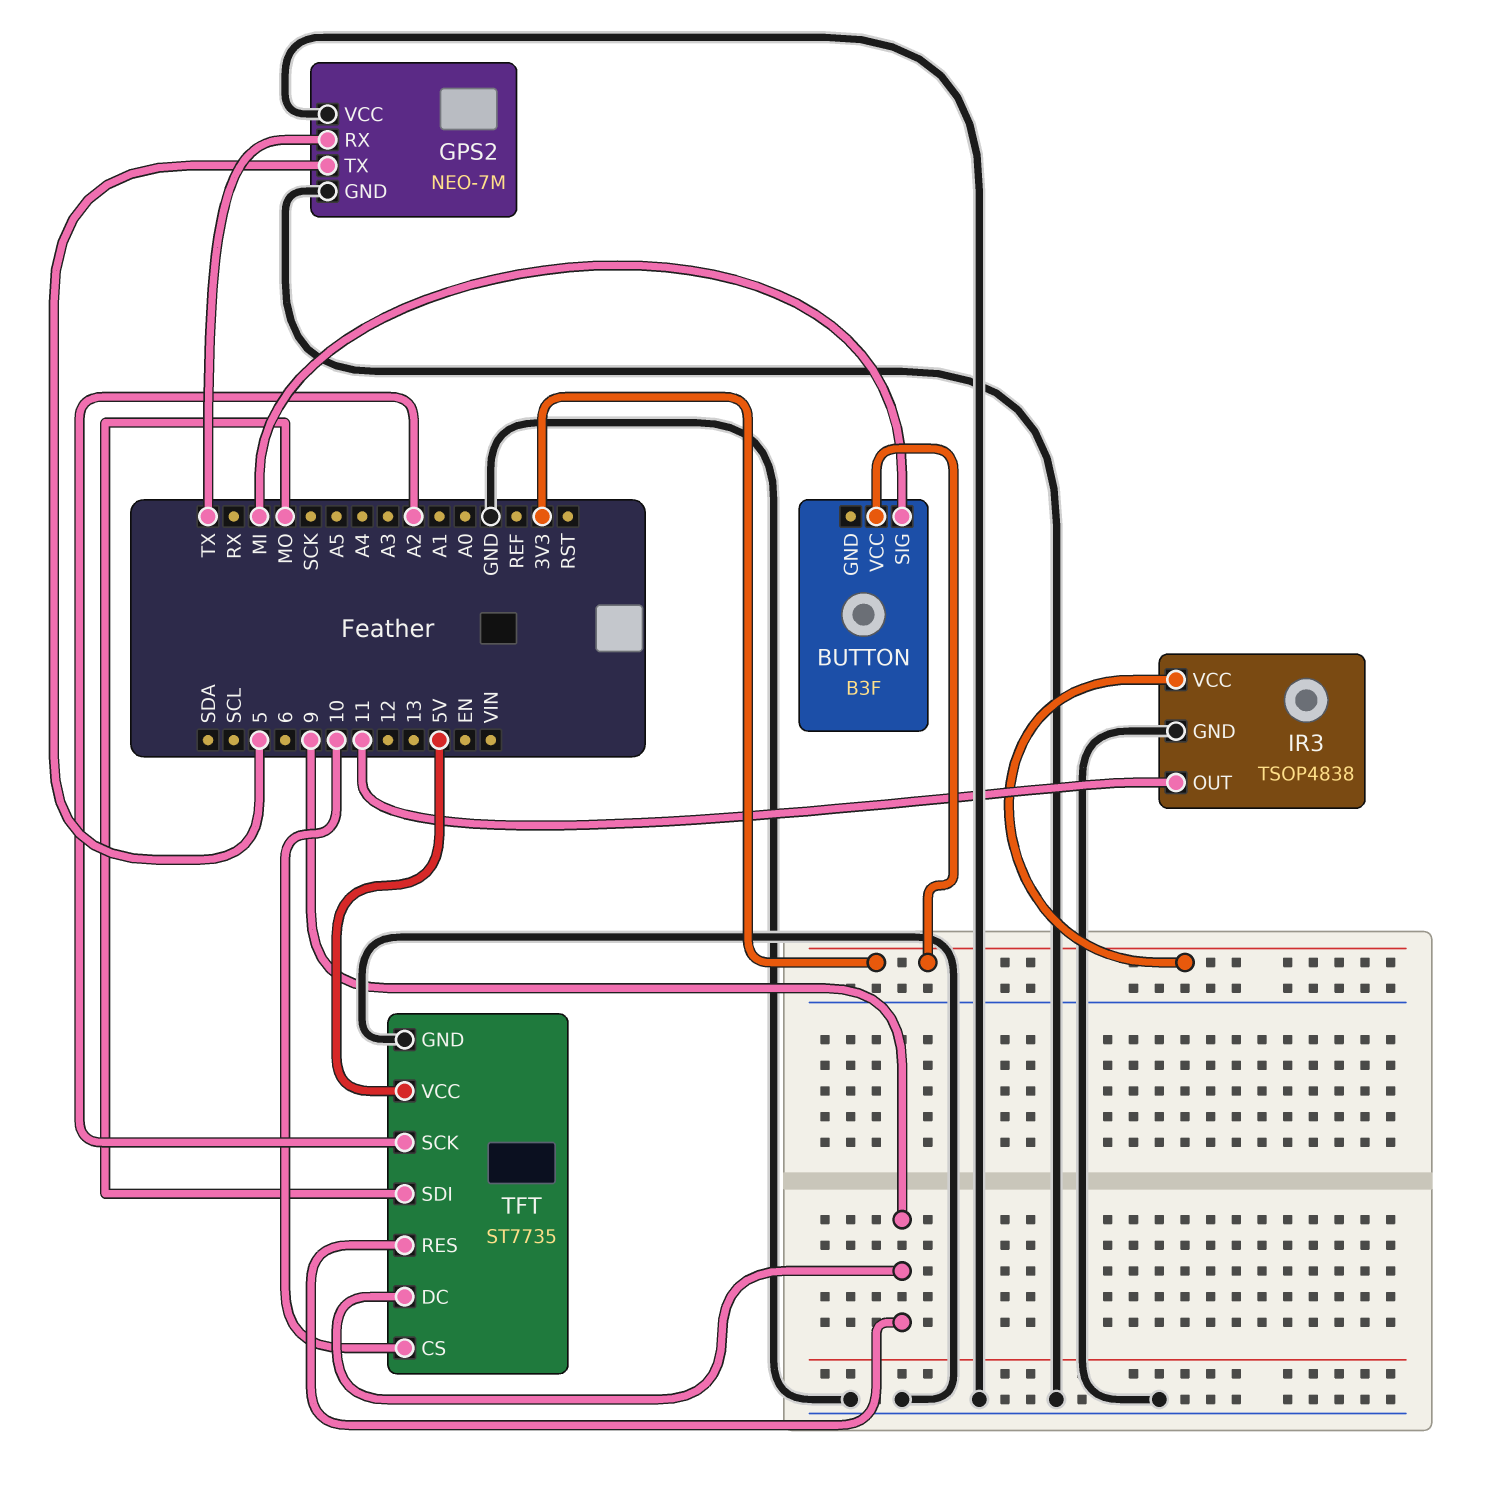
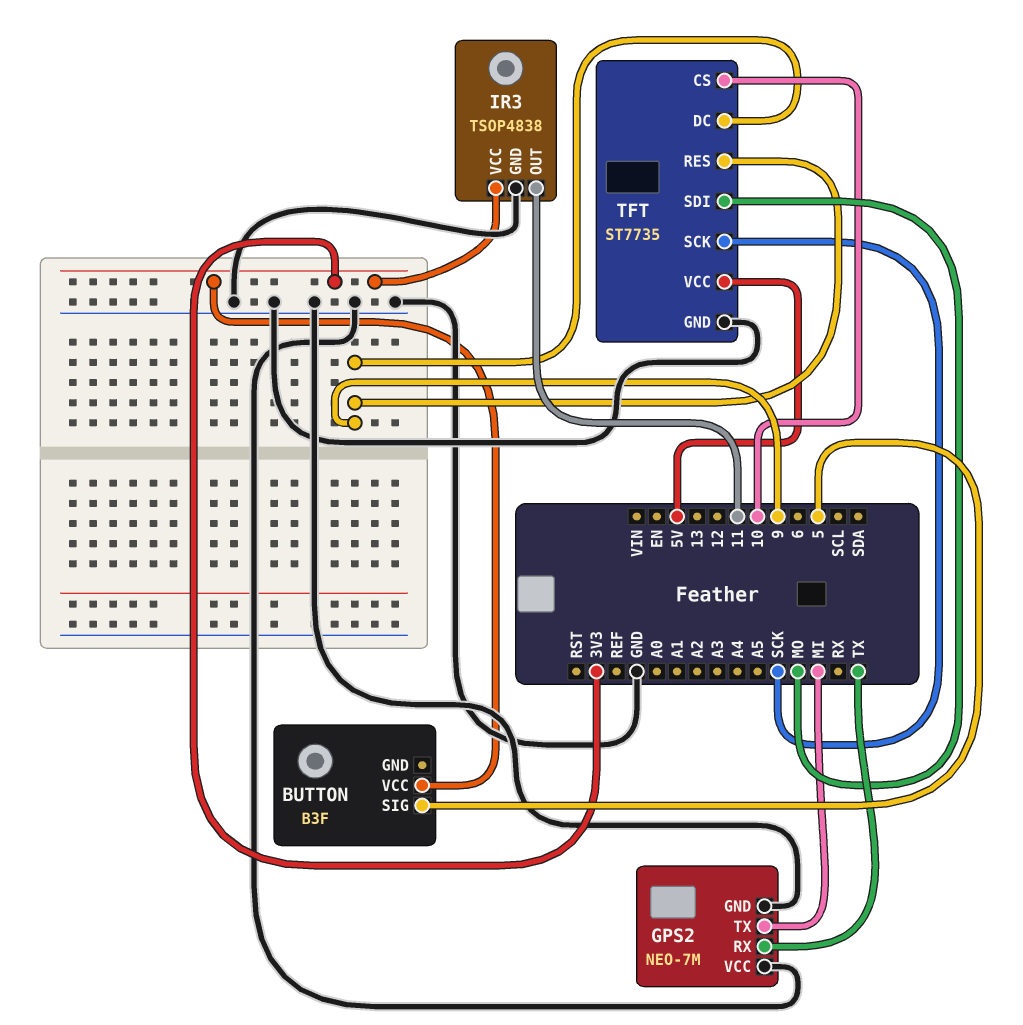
BUTTON pin SIG: MI -> 5
GPS2 pin TX: 5 -> MI
TFT pin SCK: A2 -> SCK

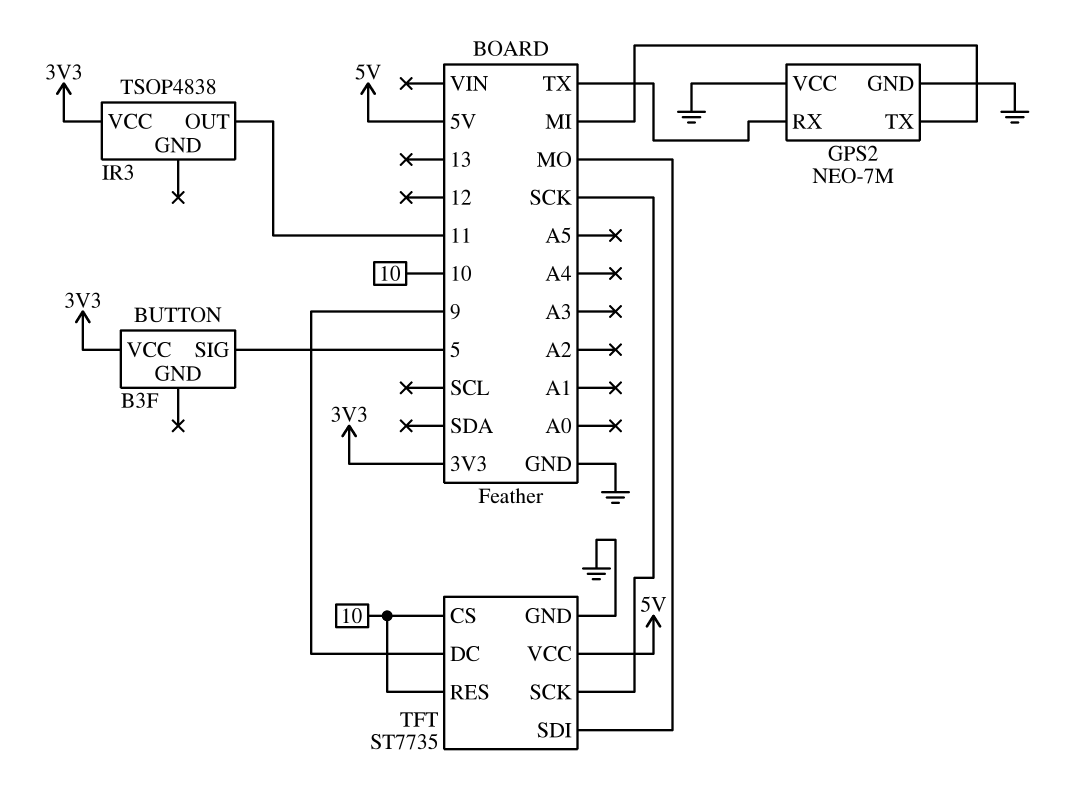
IR3 pin GND: GND -> none
TFT pin RES: 9 -> 10

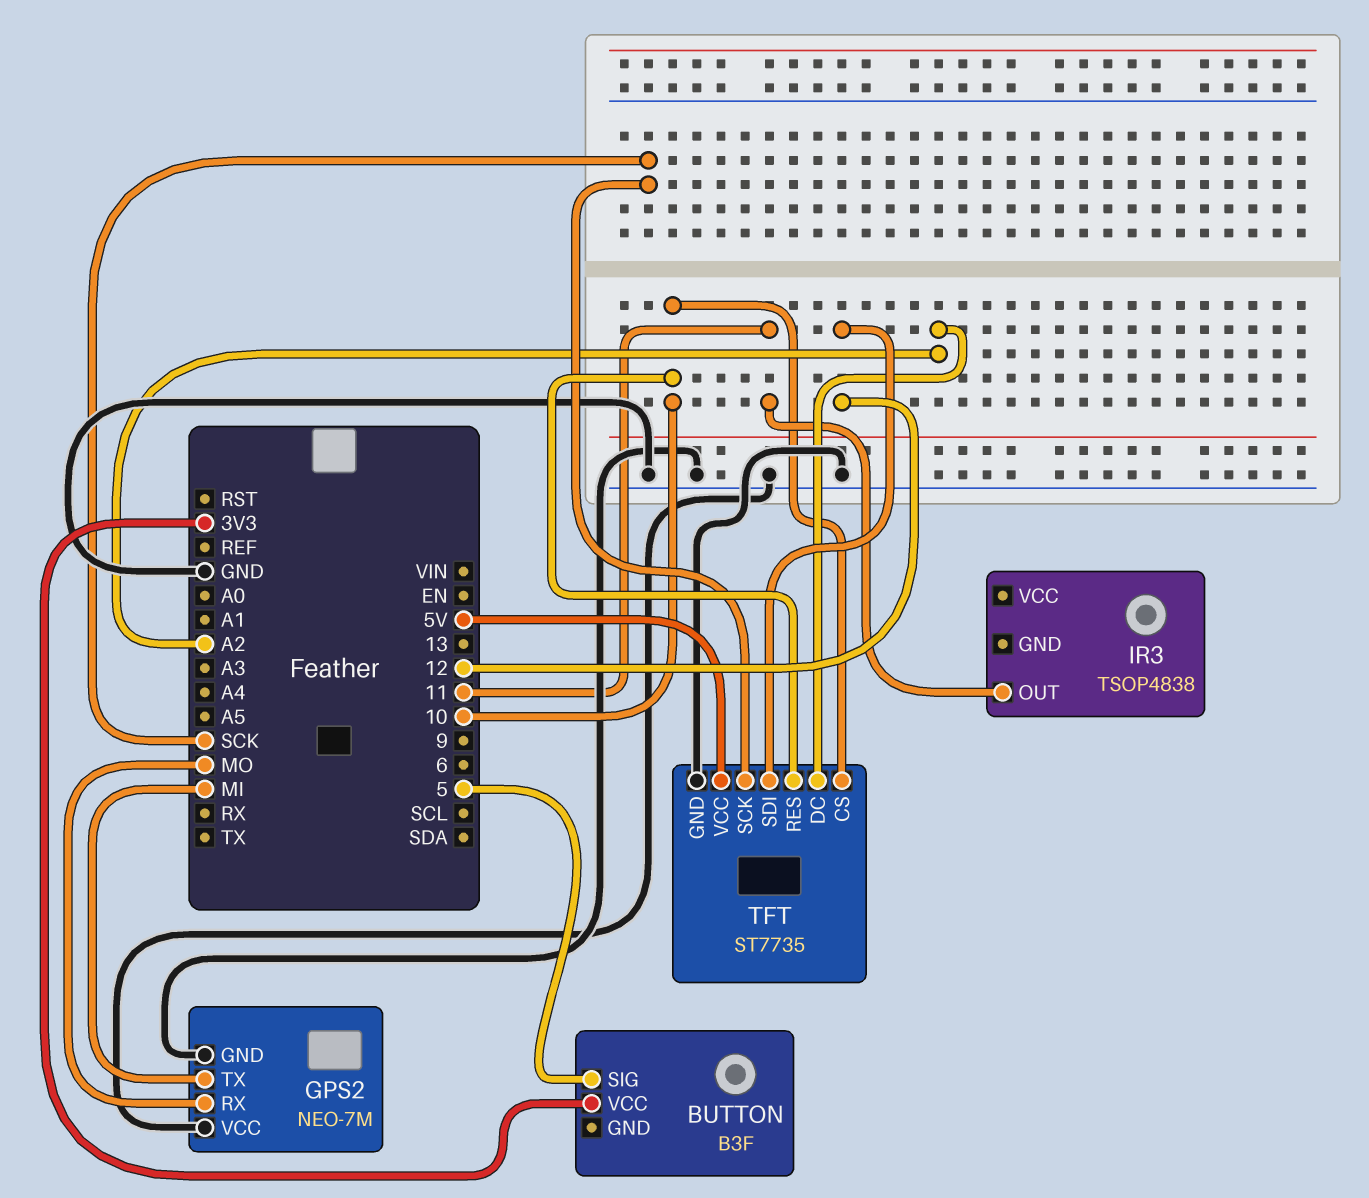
GPS2 pin RX: TX -> MO
IR3 pin VCC: 3V3 -> none
TFT pin DC: 9 -> A2
TFT pin SDI: MO -> 12

